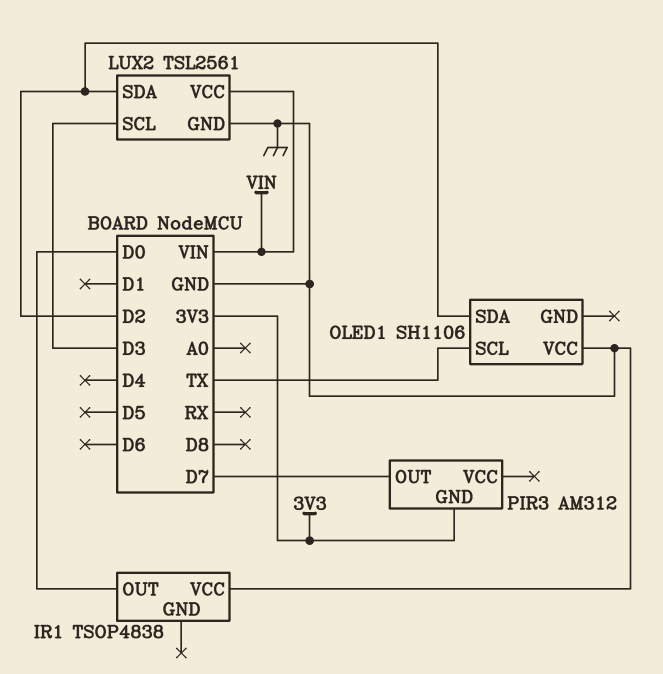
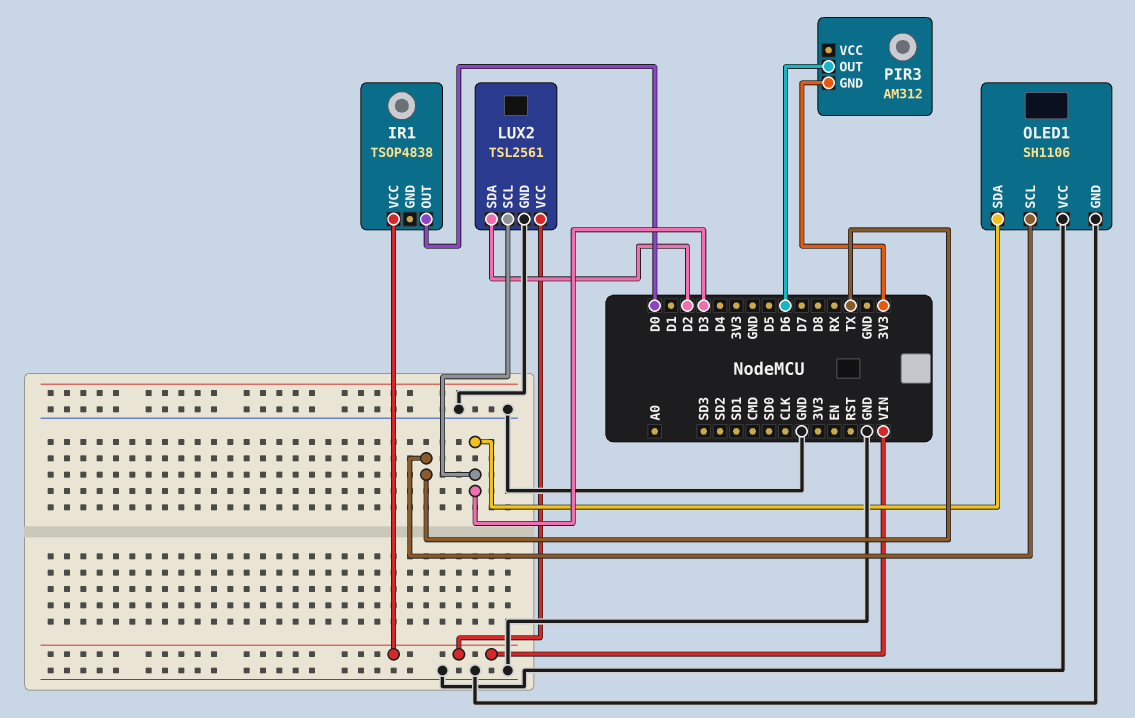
IR1 pin VCC: GND -> VIN
OLED1 pin GND: none -> GND
OLED1 pin SDA: D2 -> D3
PIR3 pin OUT: D7 -> D6

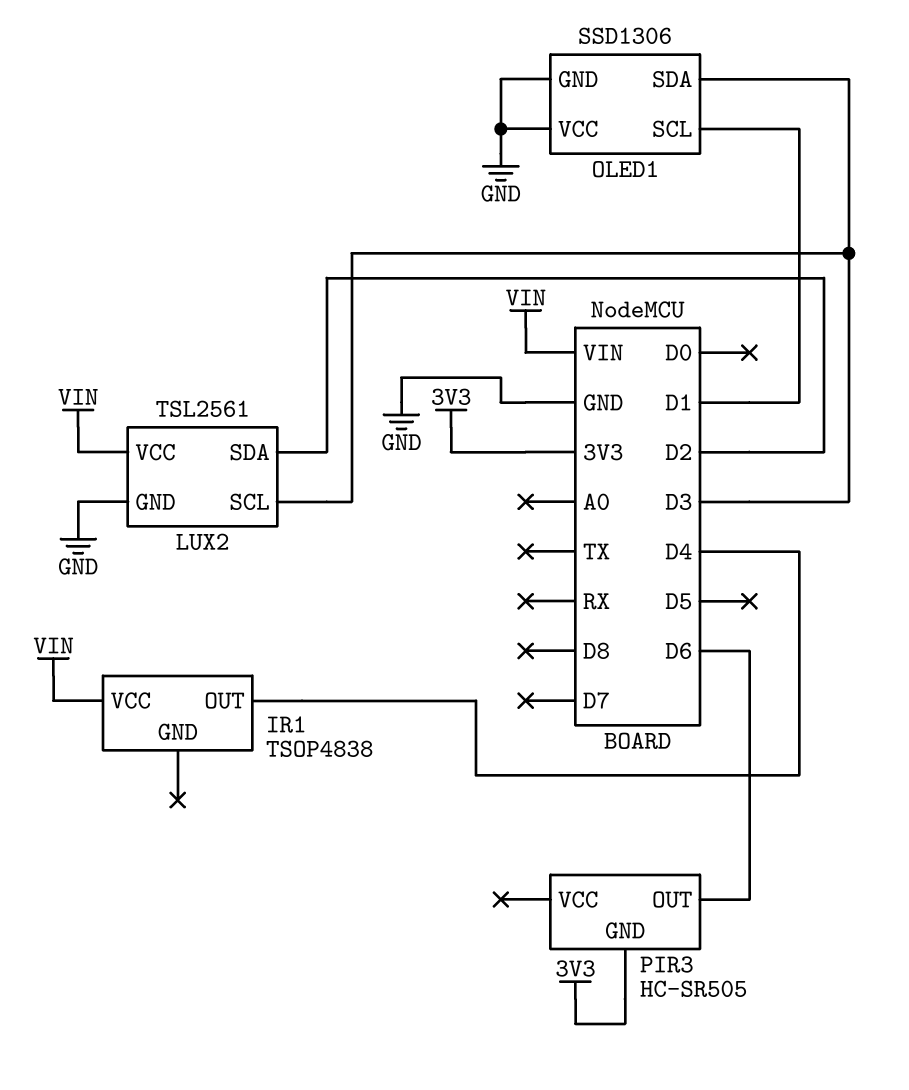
IR1 pin OUT: D0 -> D4
OLED1: SH1106 -> SSD1306
OLED1 pin SCL: TX -> D1
PIR3: AM312 -> HC-SR505

